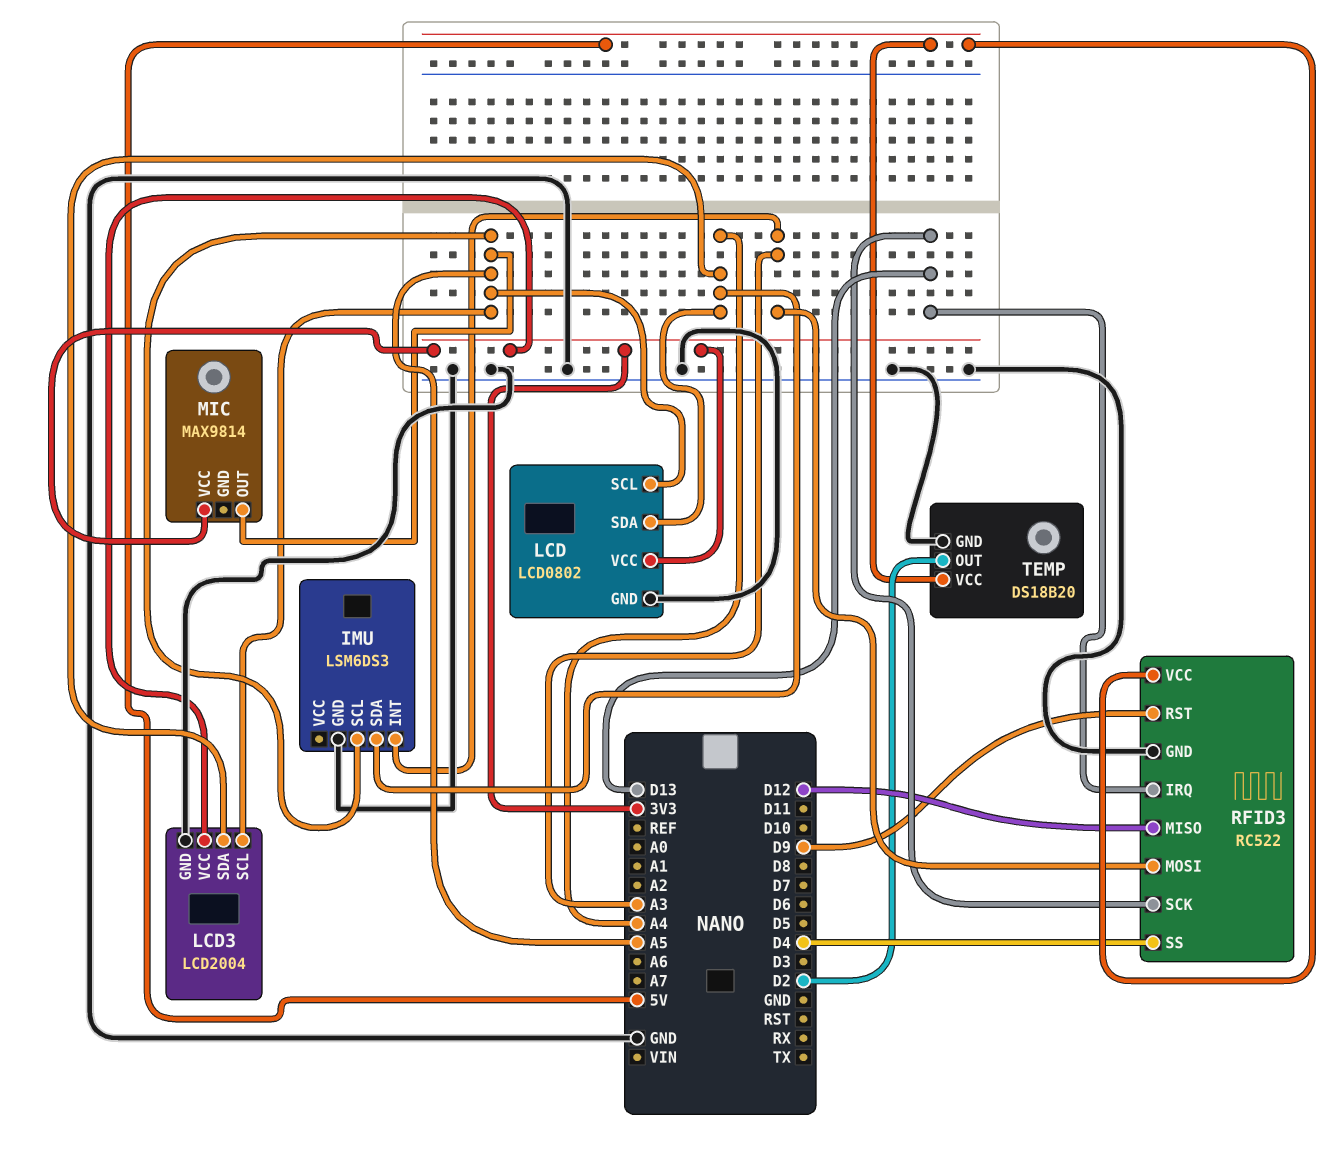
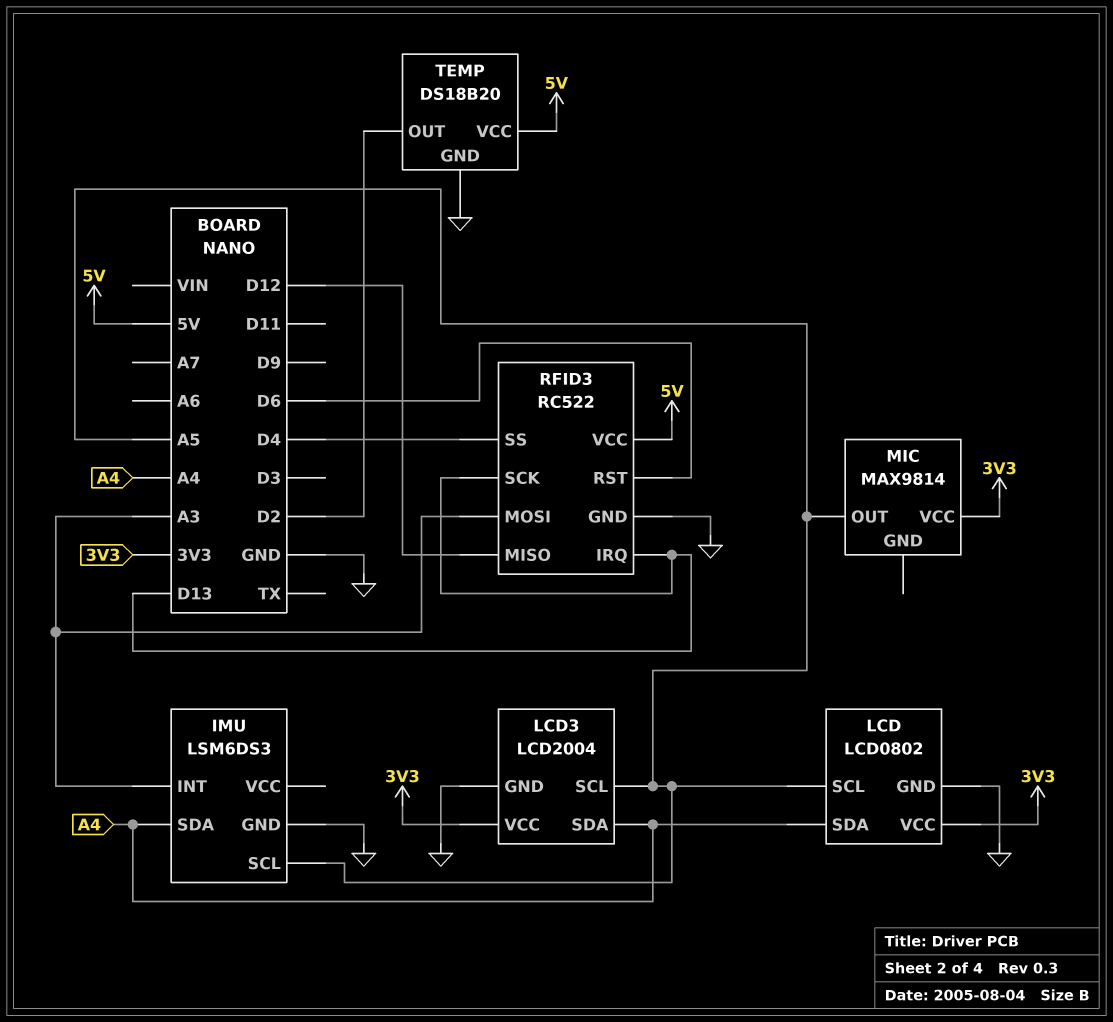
RFID3 pin RST: D9 -> D6

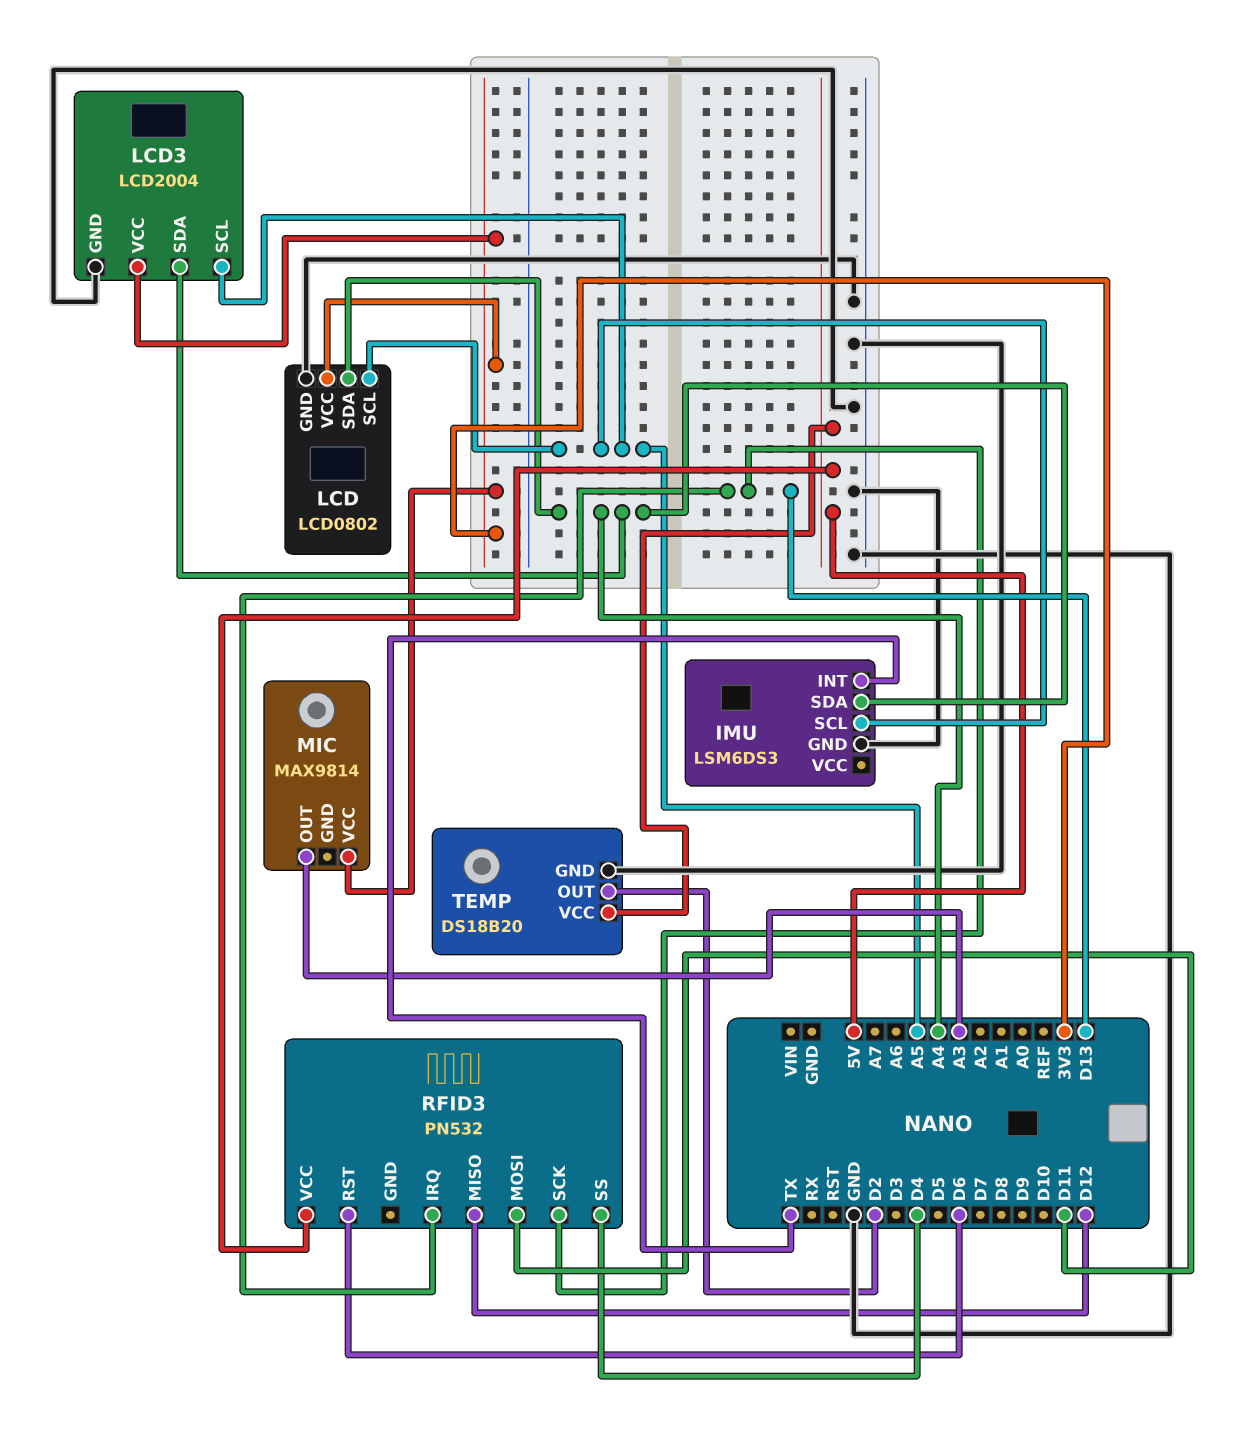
IMU pin INT: A3 -> TX
MIC pin OUT: A5 -> A3
RFID3: RC522 -> PN532
RFID3 pin GND: GND -> none
RFID3 pin MOSI: A3 -> D11

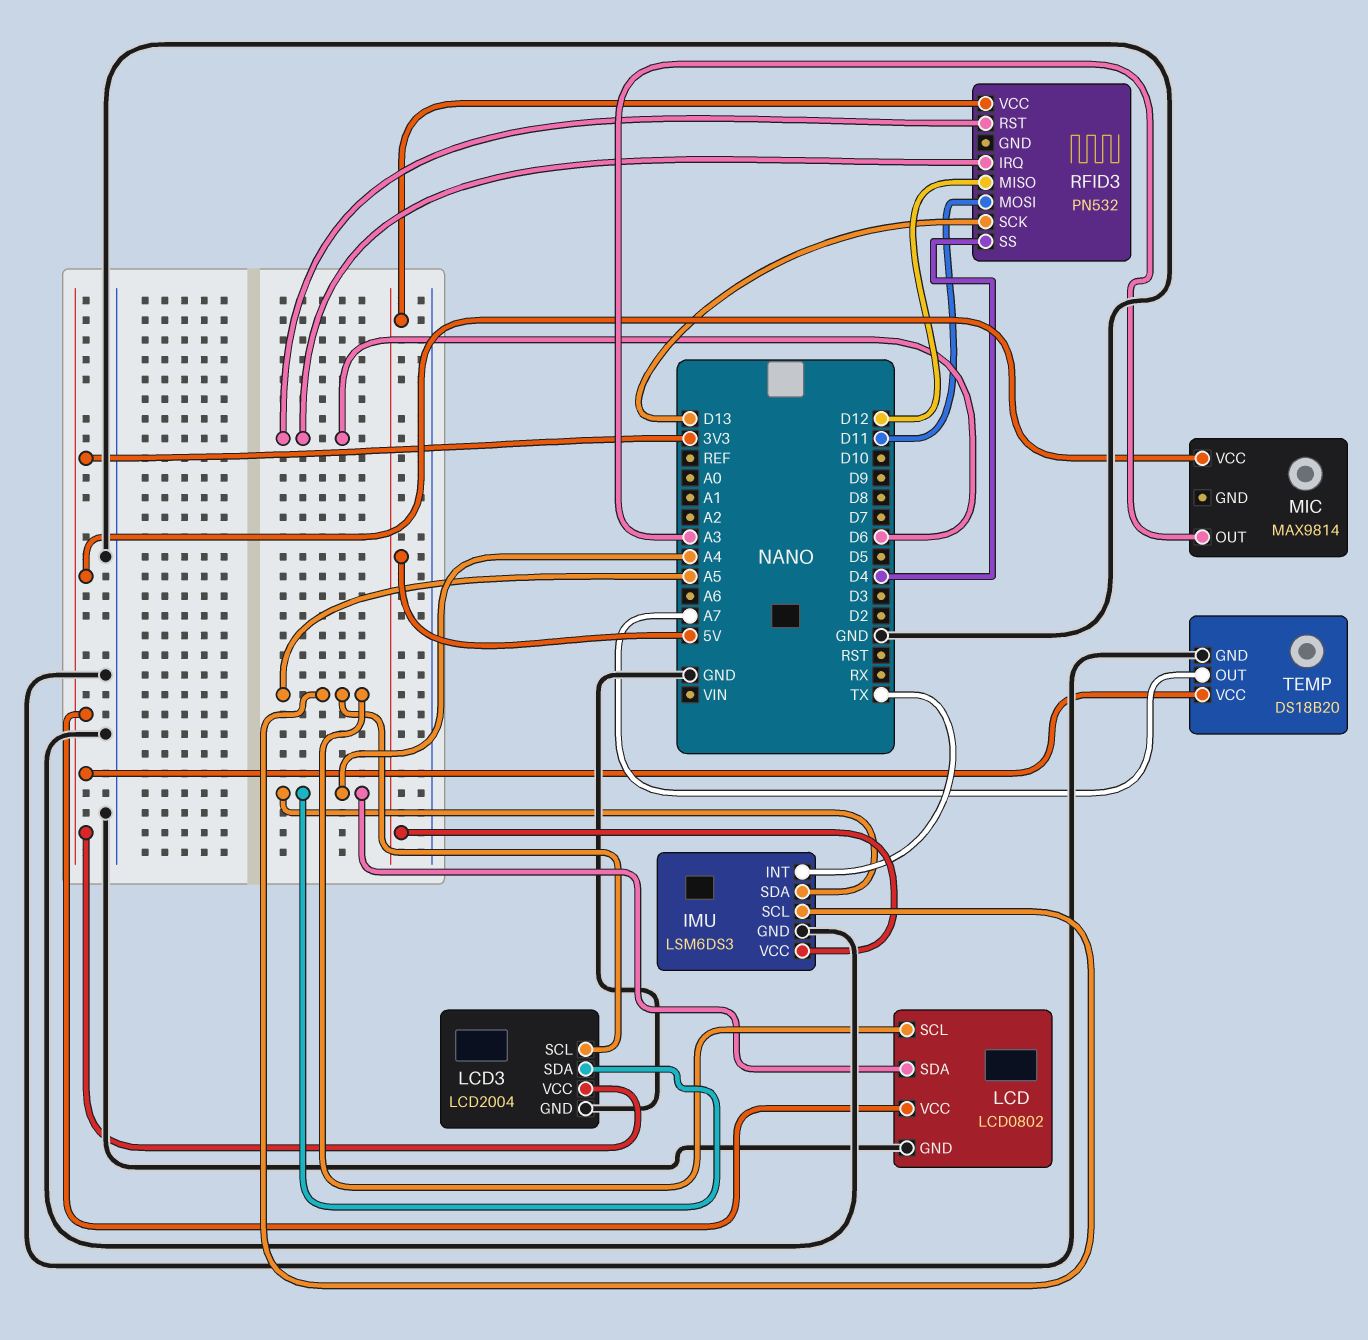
IMU pin VCC: none -> 5V
RFID3 pin IRQ: D13 -> D6
TEMP pin OUT: D2 -> A7
TEMP pin VCC: 5V -> 3V3

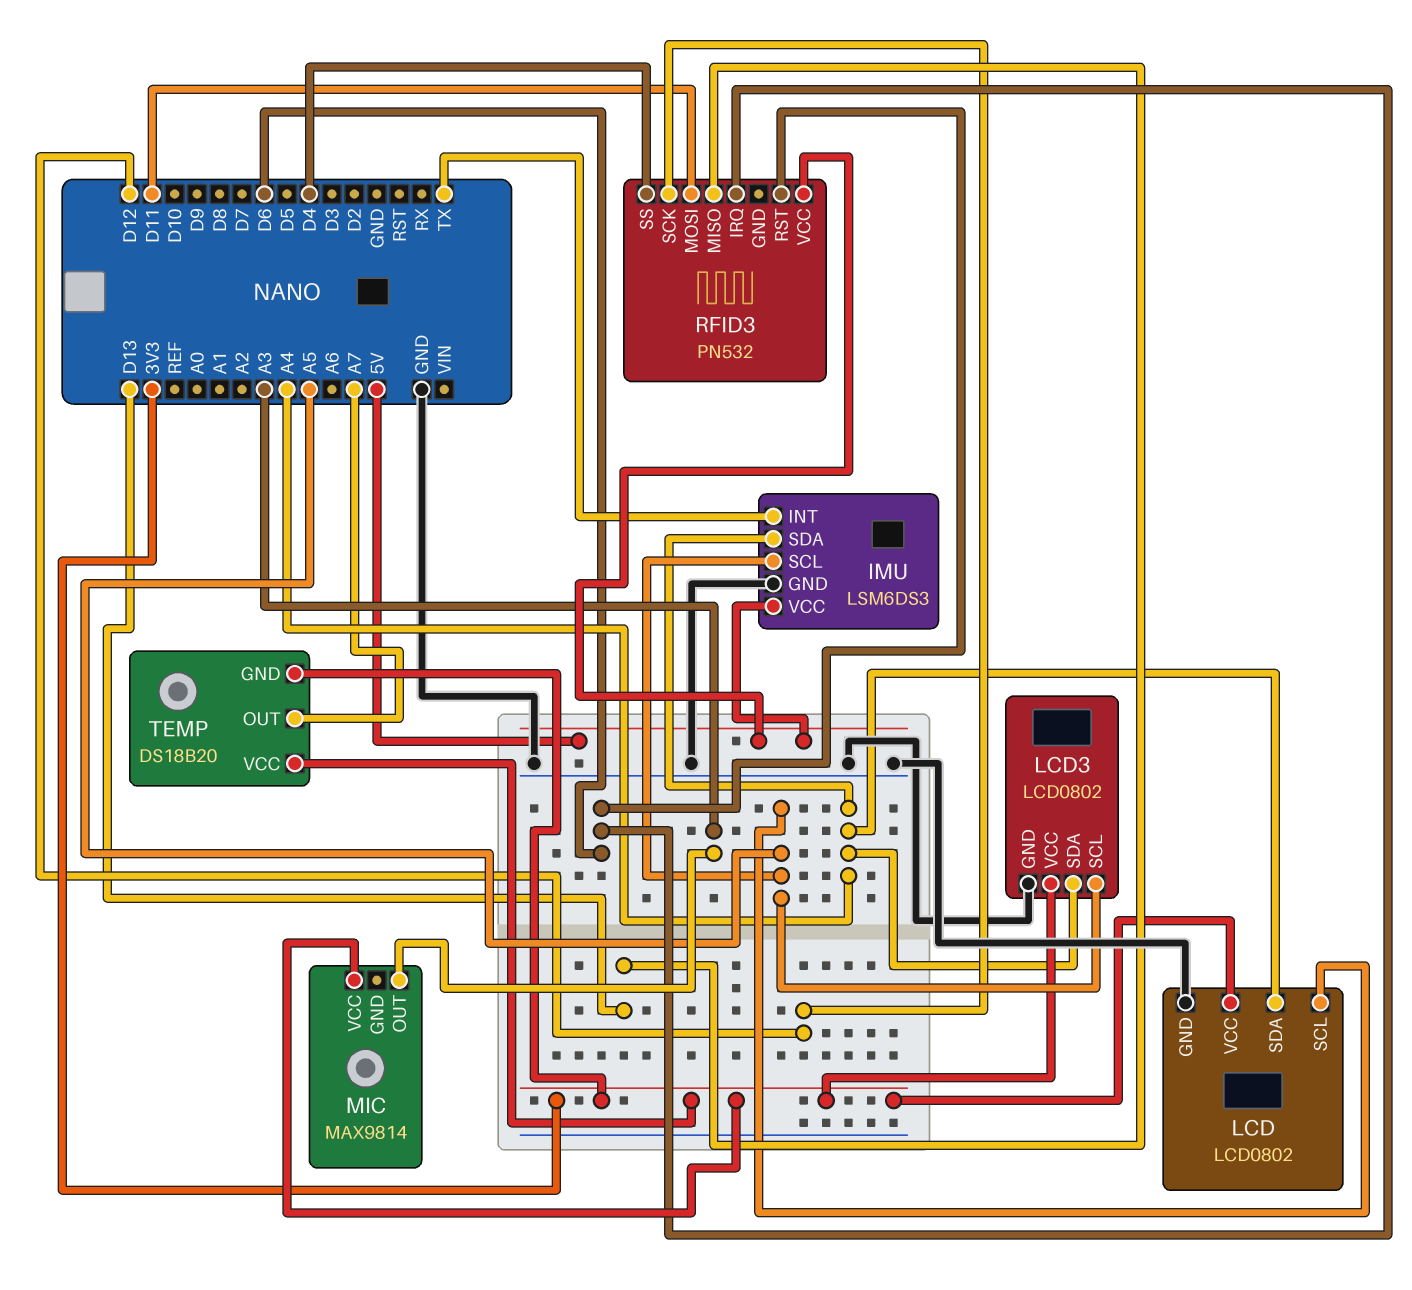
LCD3: LCD2004 -> LCD0802
RFID3 pin MISO: D12 -> D13
RFID3 pin SCK: D13 -> D12
TEMP pin GND: GND -> 3V3

